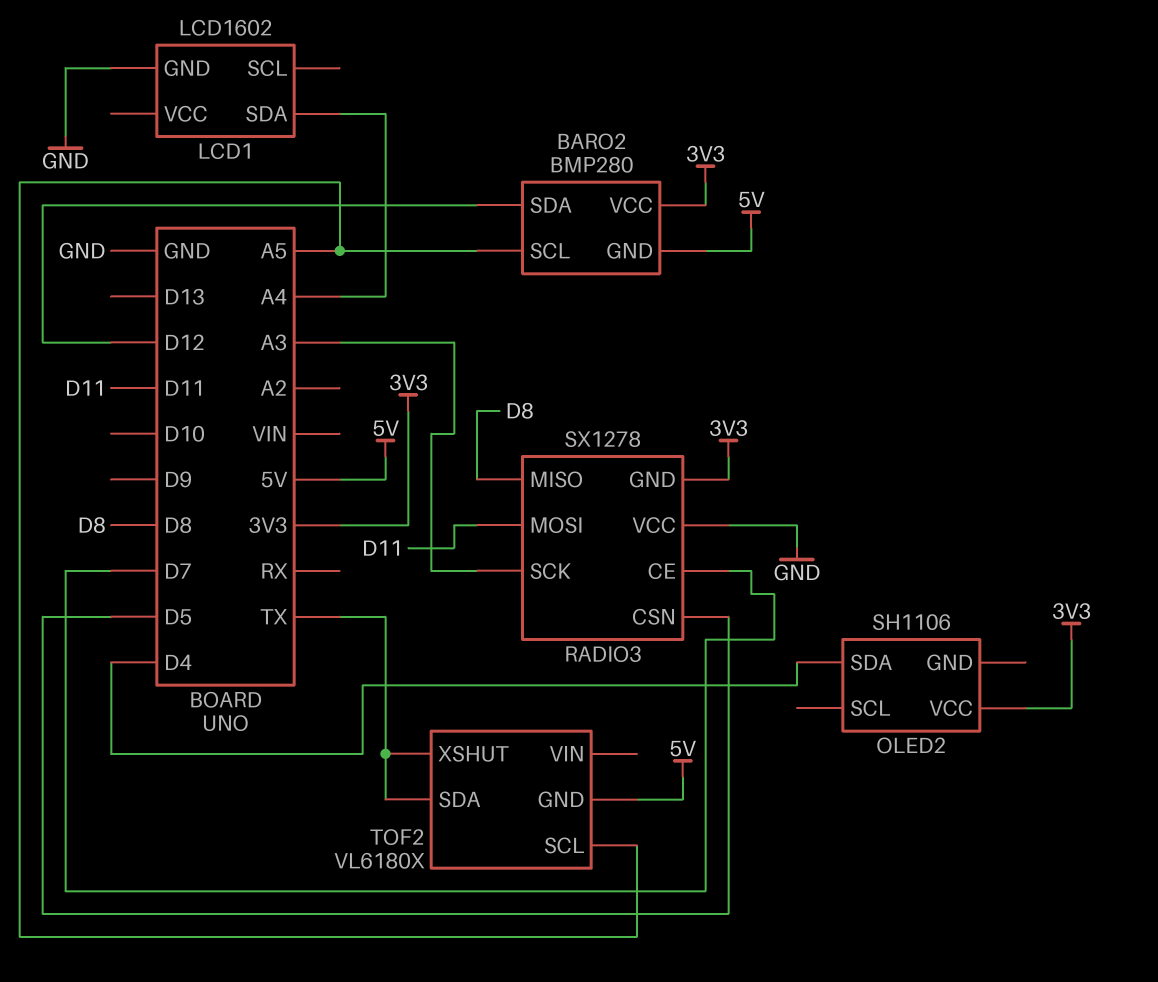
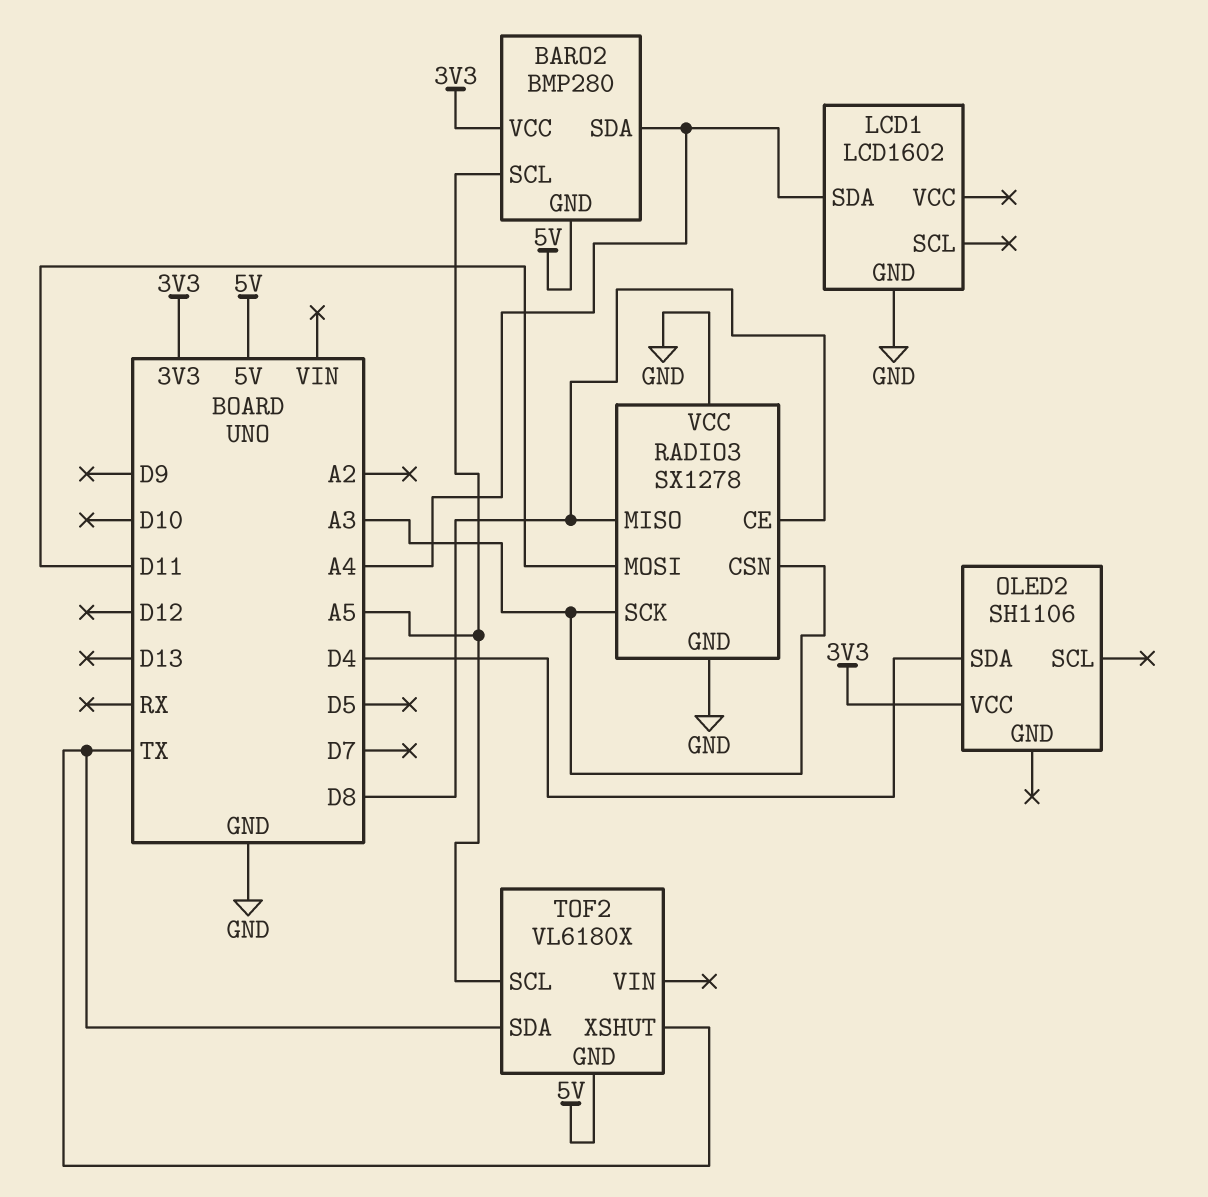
BARO2 pin SDA: D12 -> A4
RADIO3 pin CE: D7 -> D8
RADIO3 pin CSN: D5 -> A3
RADIO3 pin GND: 3V3 -> GND

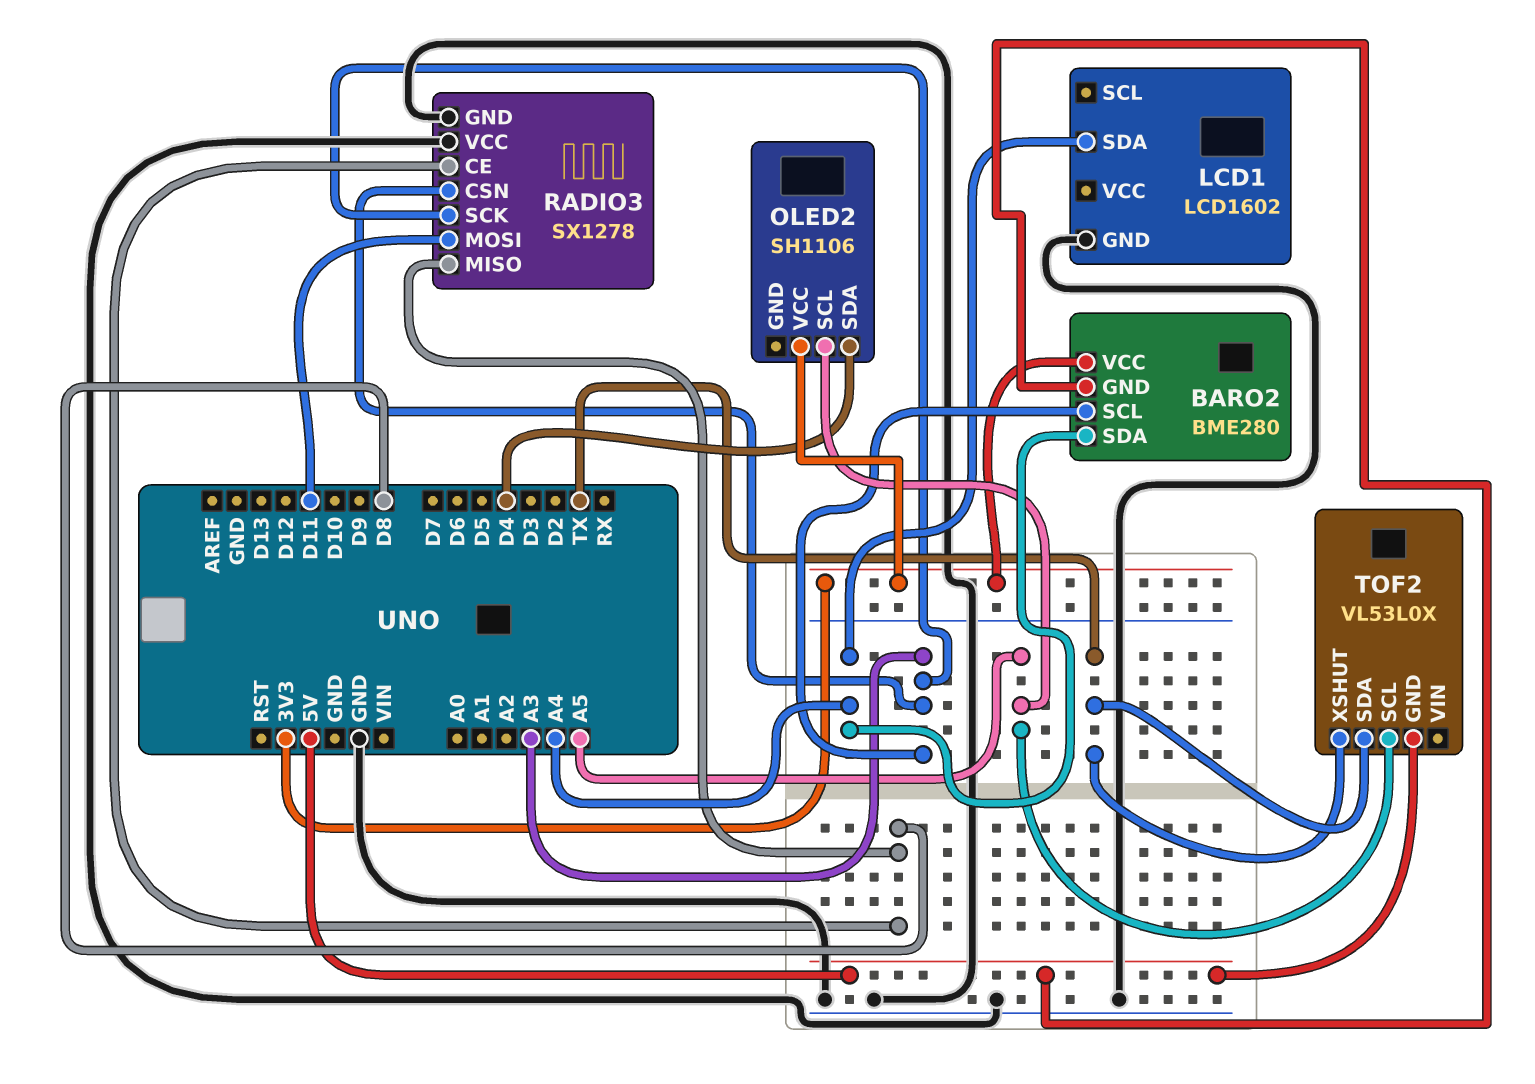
BARO2: BMP280 -> BME280
BARO2 pin SCL: A5 -> A3
OLED2 pin SCL: none -> A5
TOF2: VL6180X -> VL53L0X

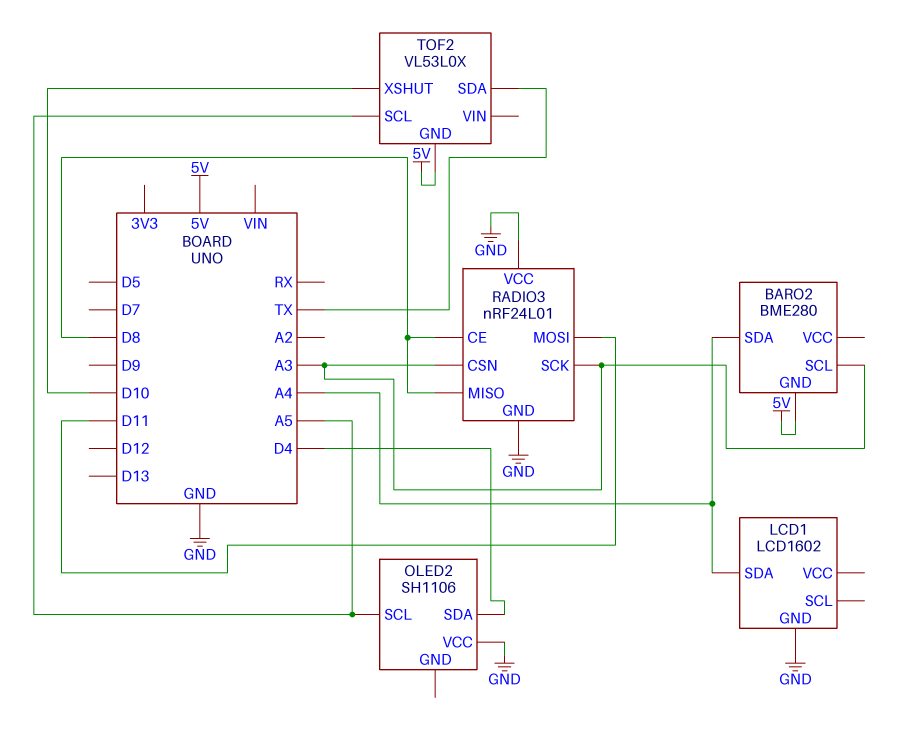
BARO2 pin VCC: 3V3 -> none
OLED2 pin VCC: 3V3 -> GND
RADIO3: SX1278 -> nRF24L01
TOF2 pin XSHUT: TX -> D10

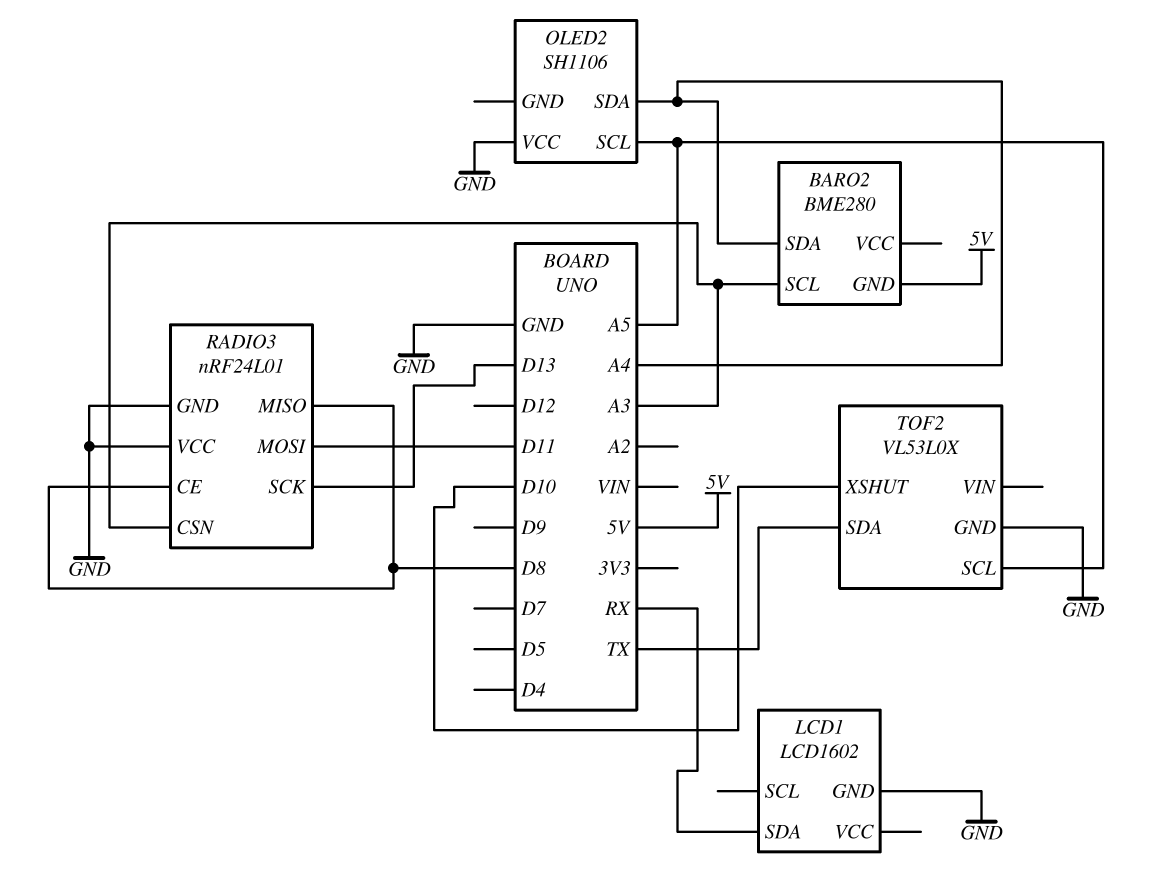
LCD1 pin SDA: A4 -> RX
OLED2 pin SDA: D4 -> A4
RADIO3 pin SCK: A3 -> D13
TOF2 pin GND: 5V -> GND

